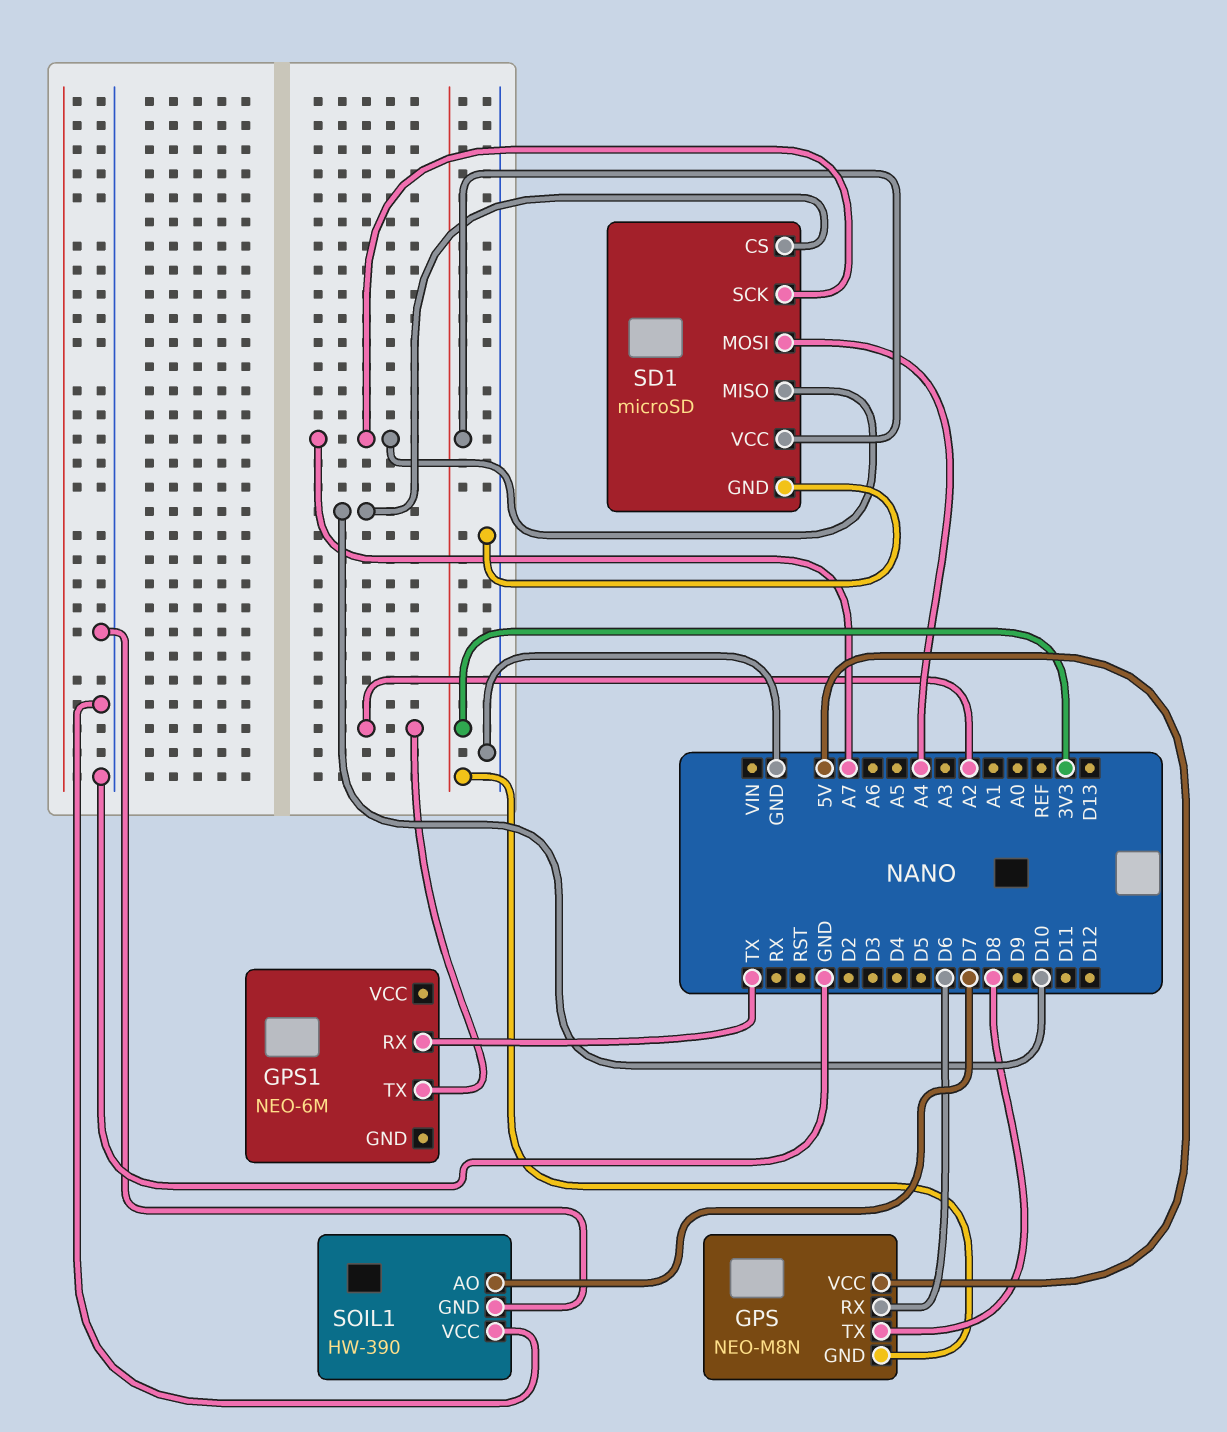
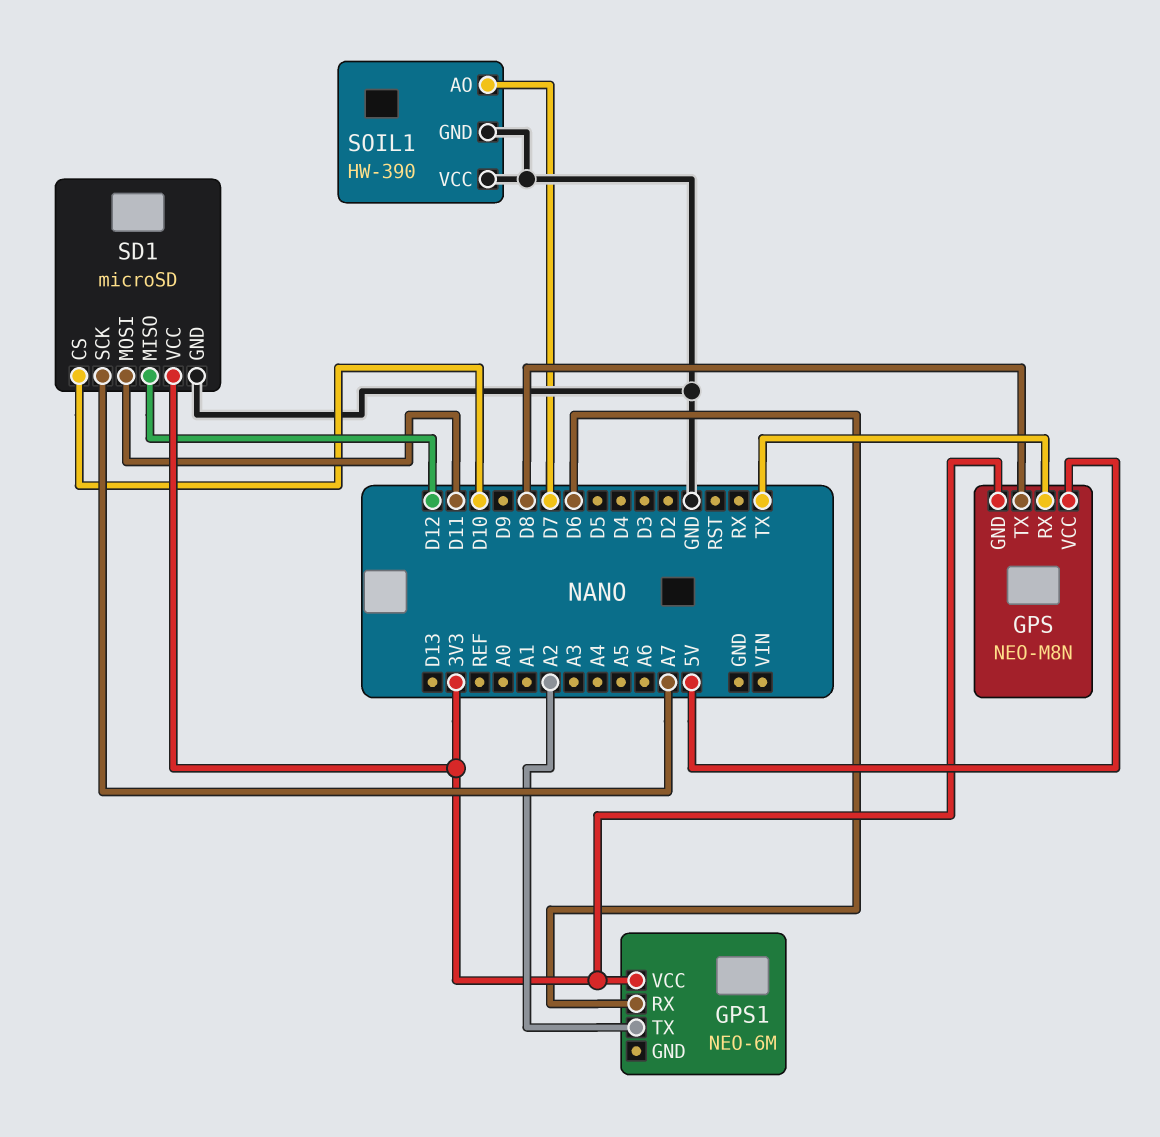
GPS pin RX: D6 -> TX
GPS1 pin RX: TX -> D6
GPS1 pin VCC: none -> 3V3
SD1 pin MISO: A7 -> D12
SD1 pin MOSI: A4 -> D11

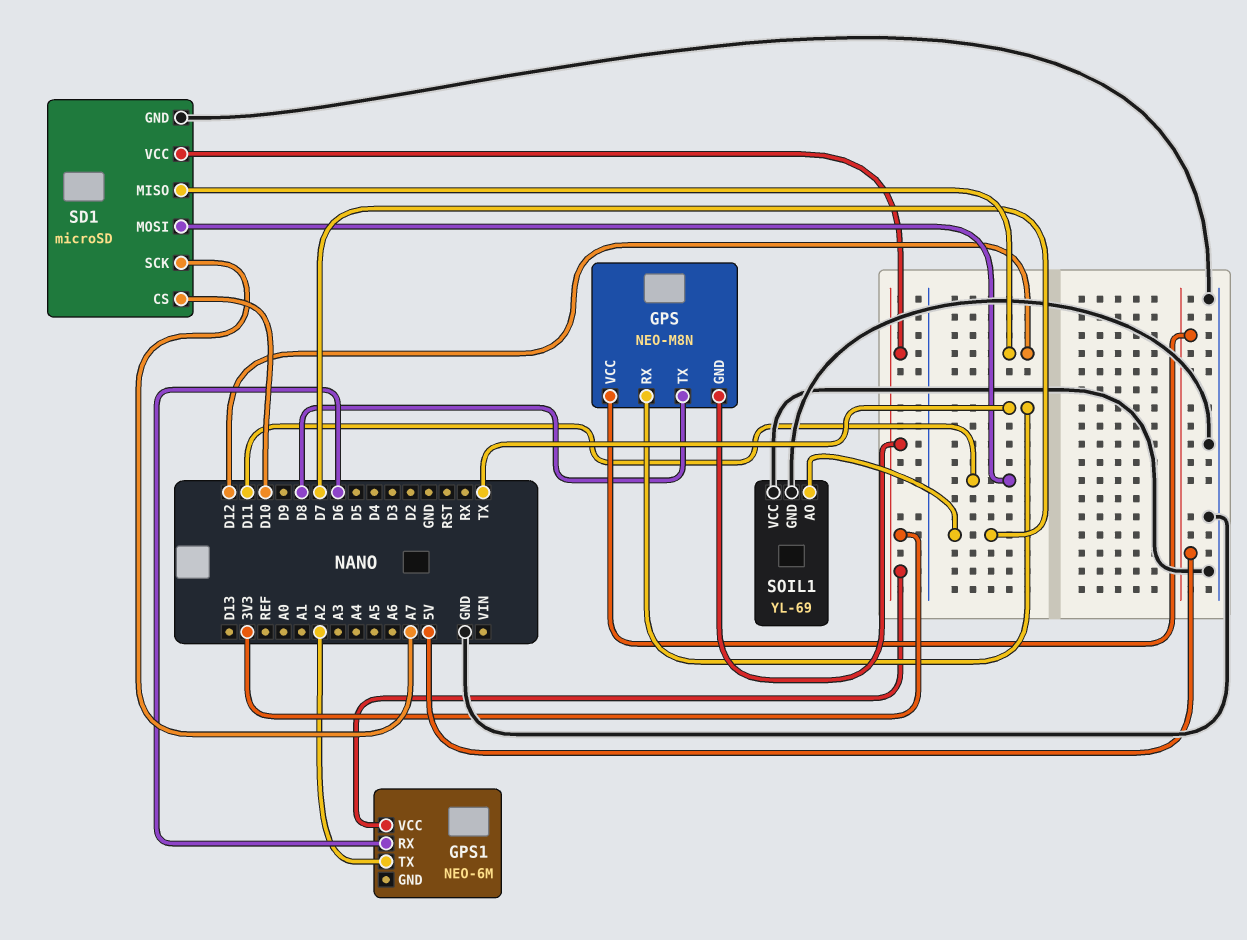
SOIL1: HW-390 -> YL-69

